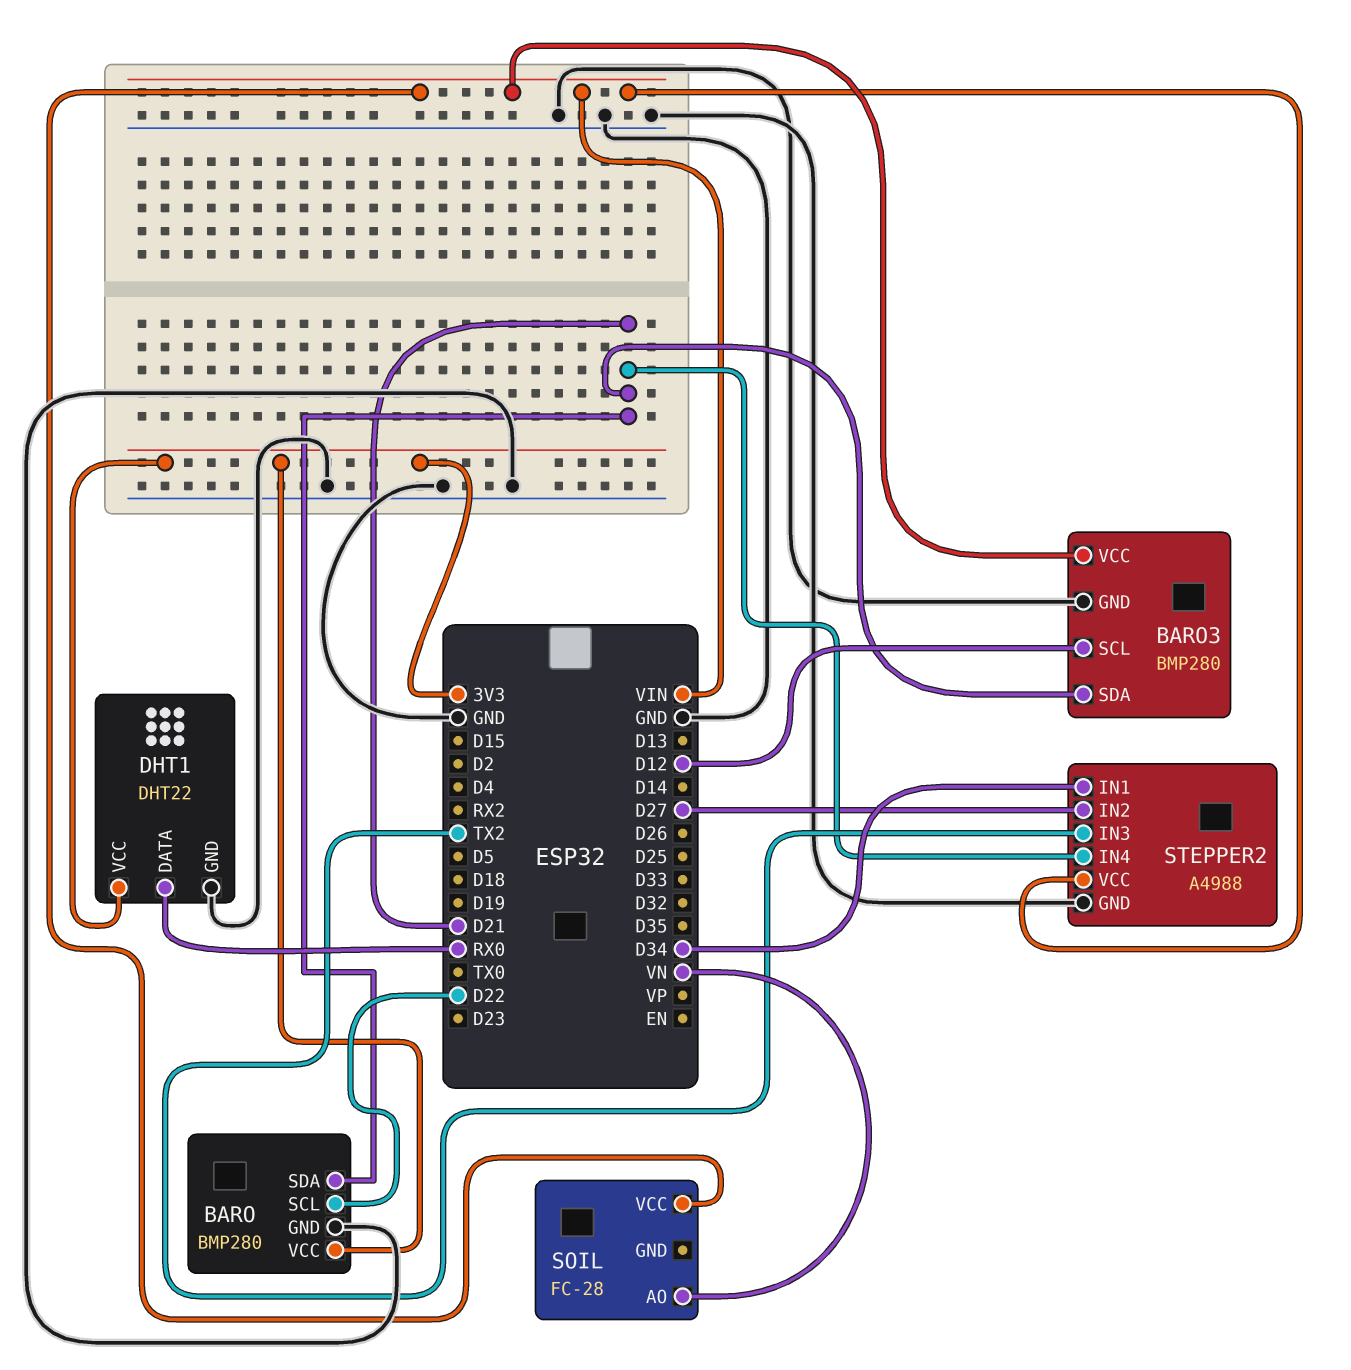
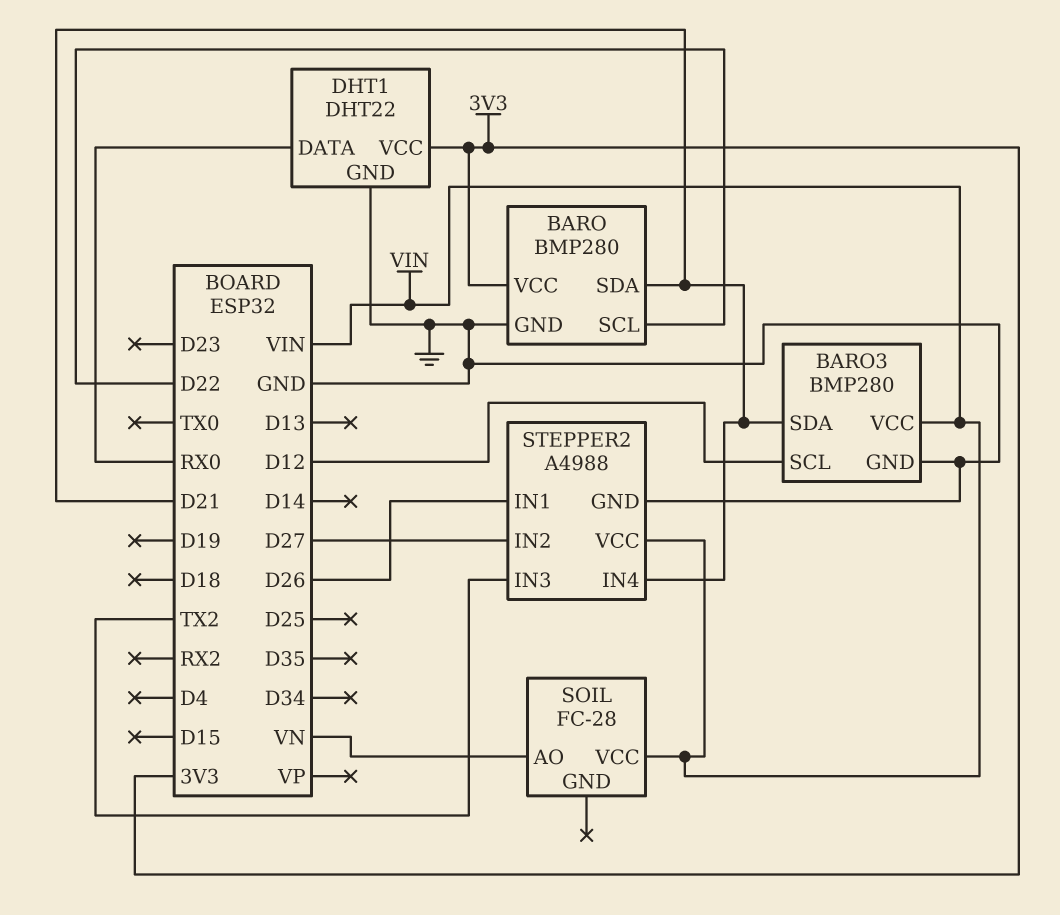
STEPPER2 pin IN1: D34 -> D26

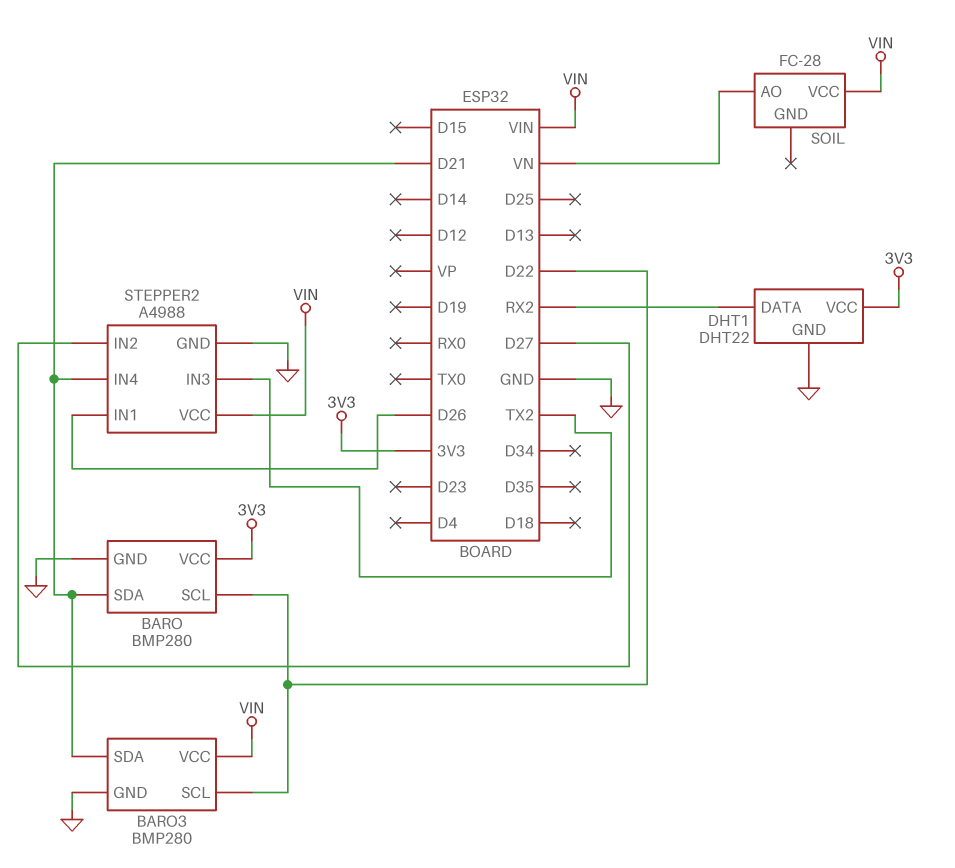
BARO3 pin SCL: D12 -> D22
DHT1 pin DATA: RX0 -> RX2

